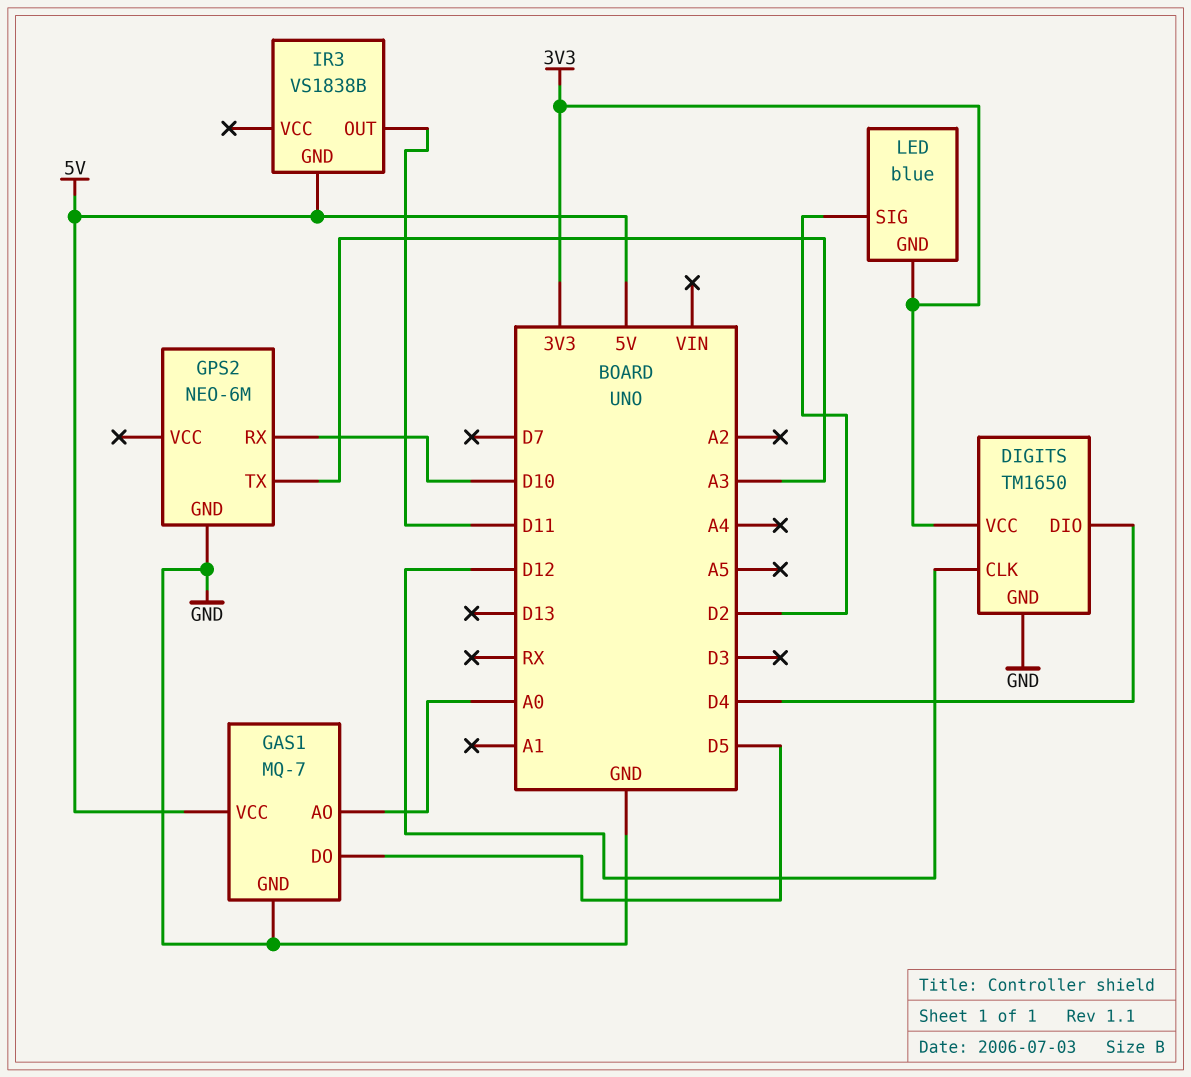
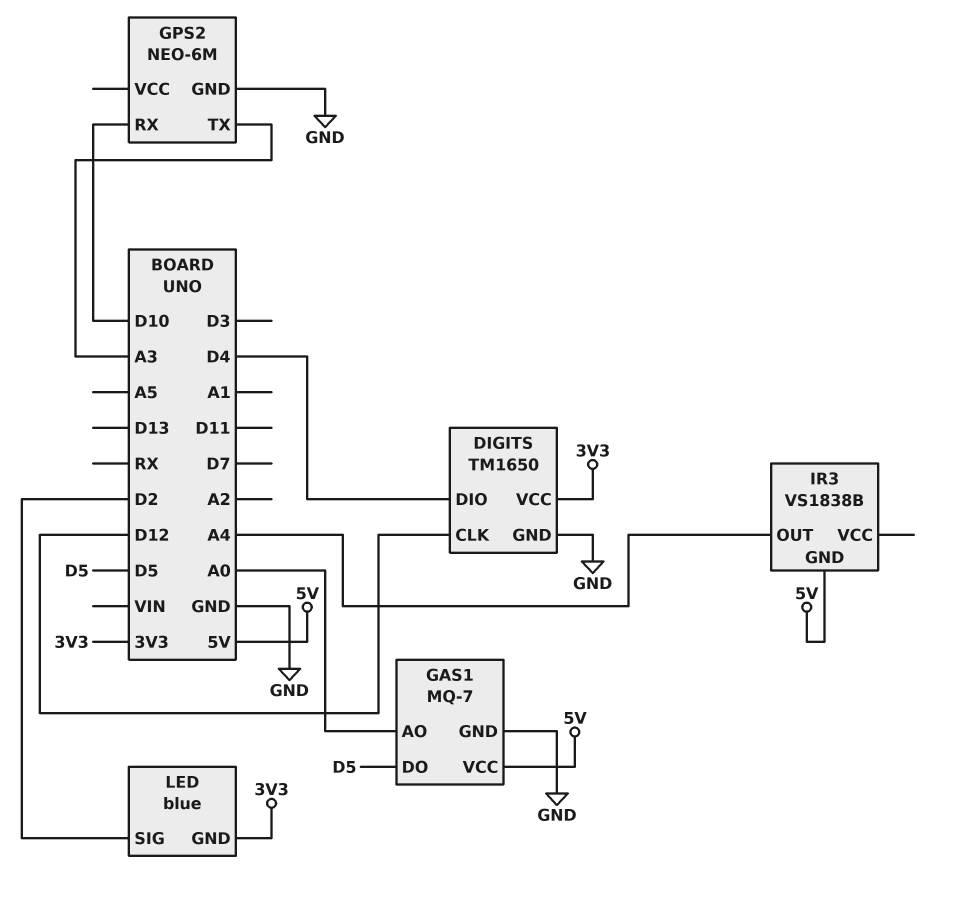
IR3 pin OUT: D11 -> A4

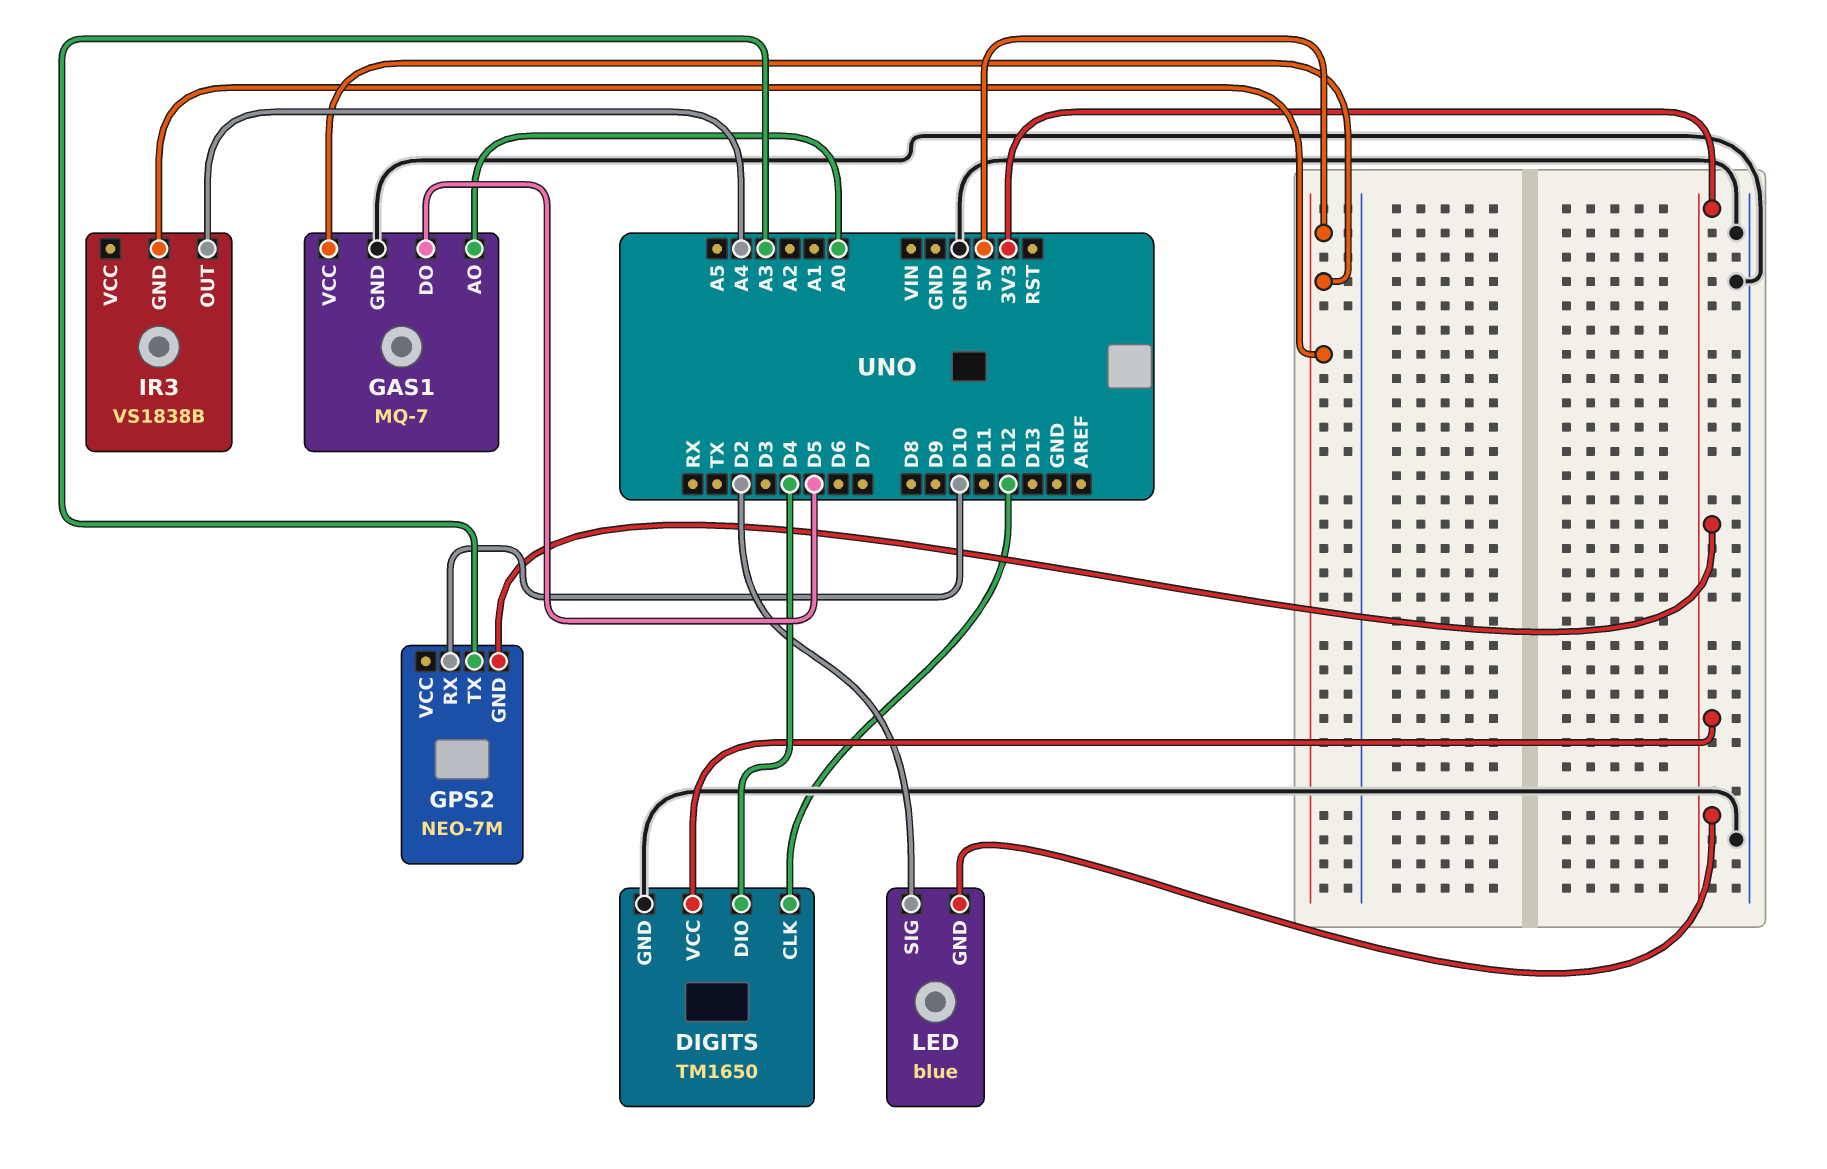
GPS2: NEO-6M -> NEO-7M
GPS2 pin GND: GND -> 3V3

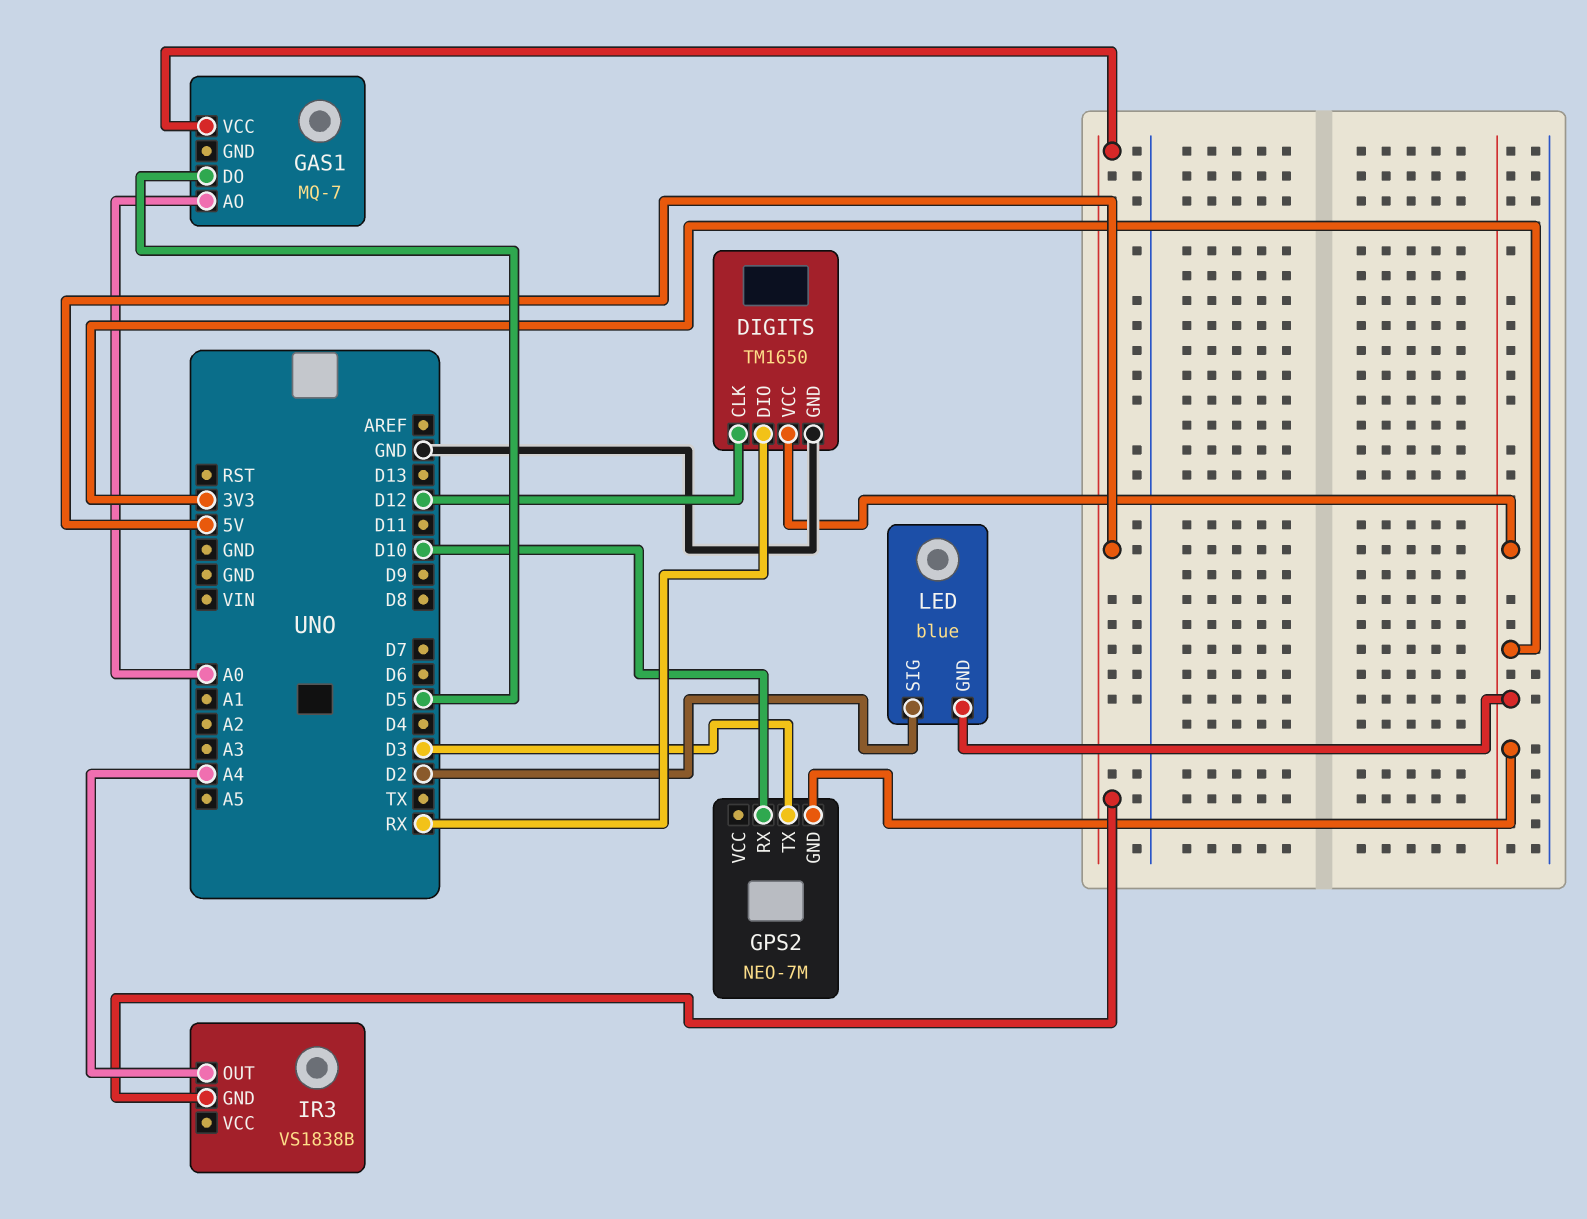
DIGITS pin DIO: D4 -> RX
GAS1 pin GND: GND -> none
GPS2 pin TX: A3 -> D3

